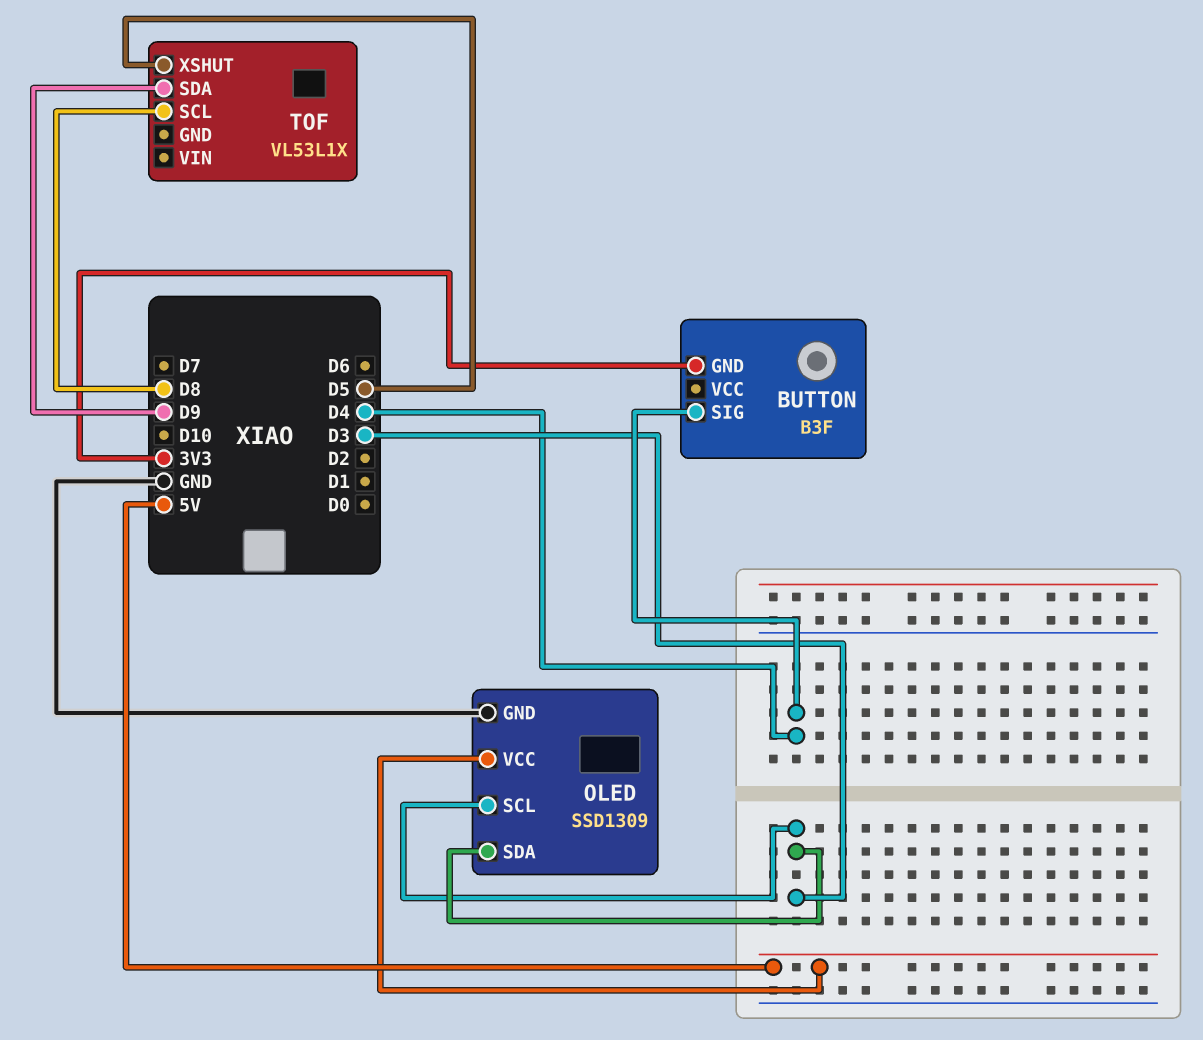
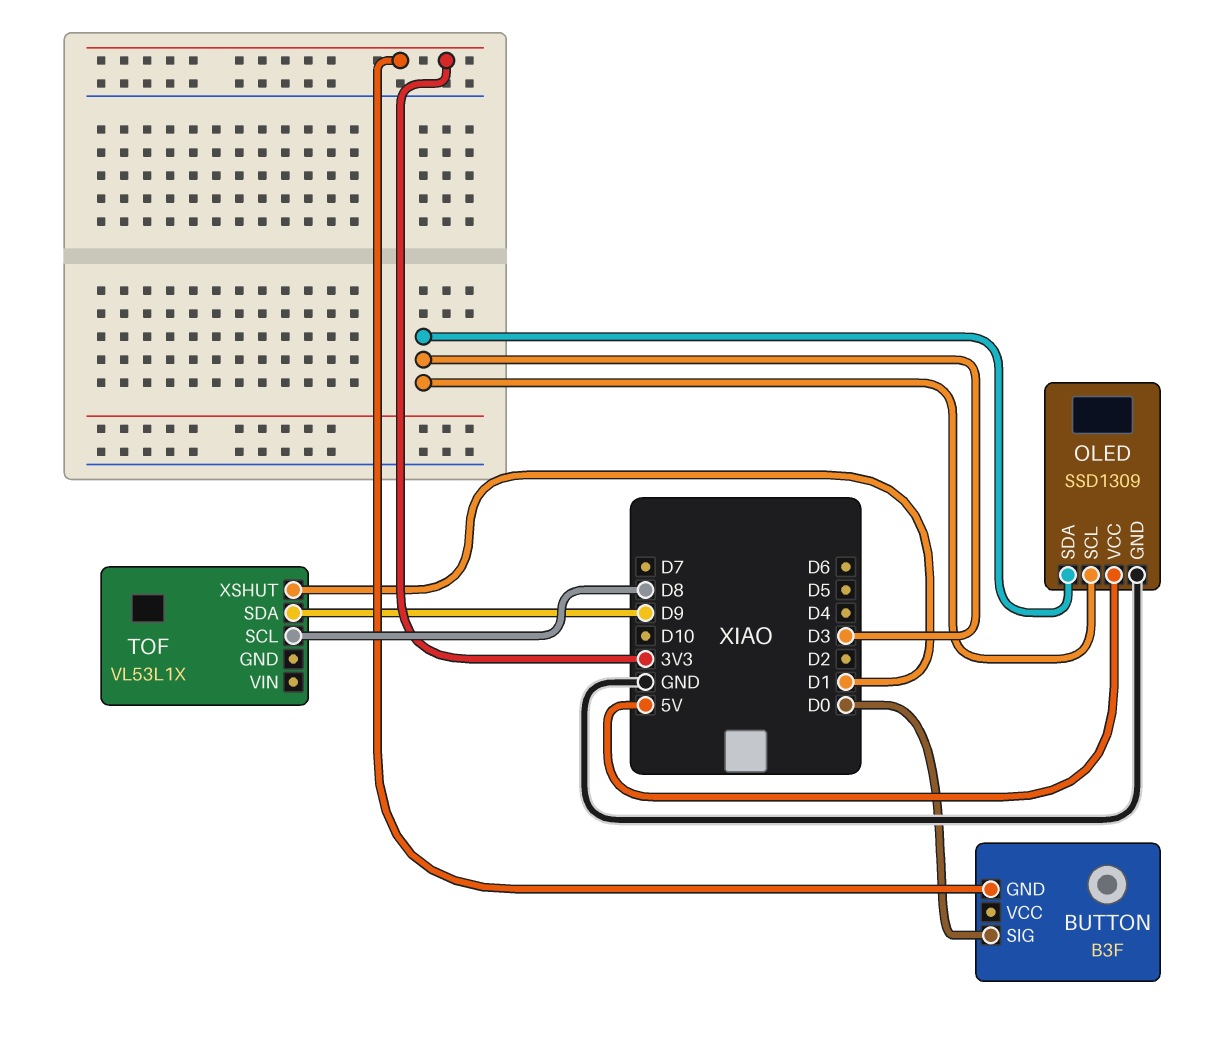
BUTTON pin SIG: D4 -> D0
TOF pin XSHUT: D5 -> D1

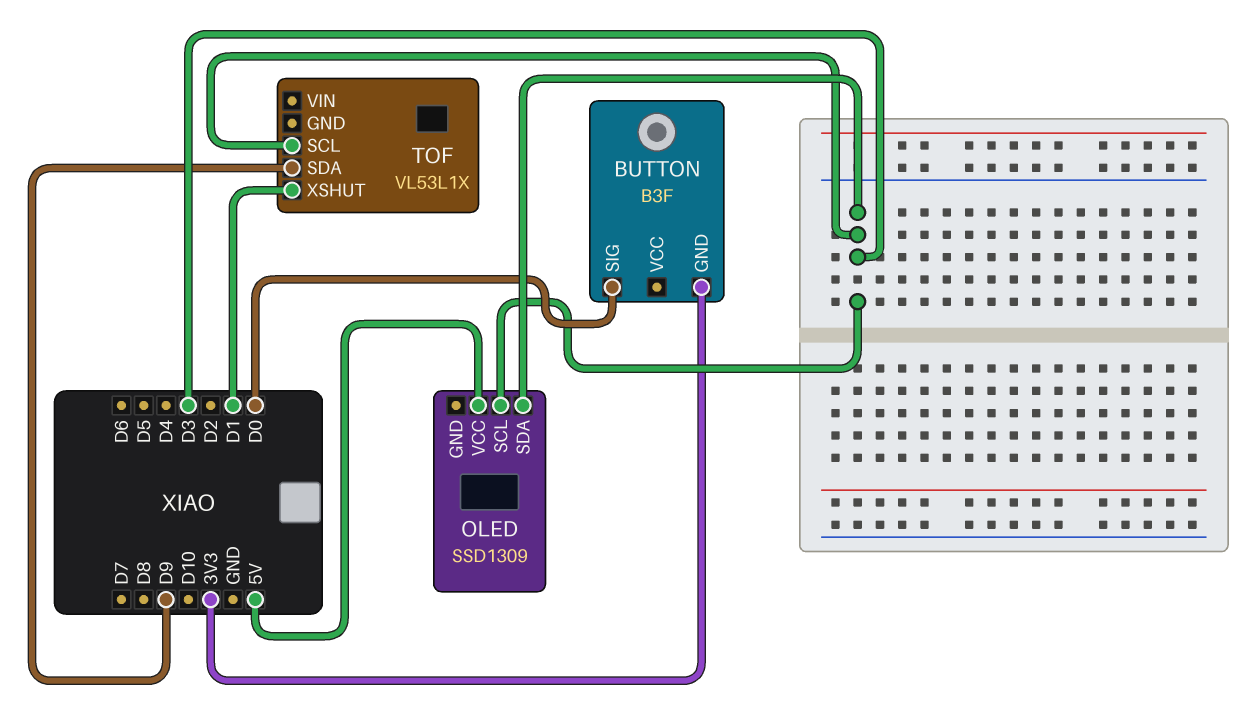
OLED pin GND: GND -> none
TOF pin SCL: D8 -> D3

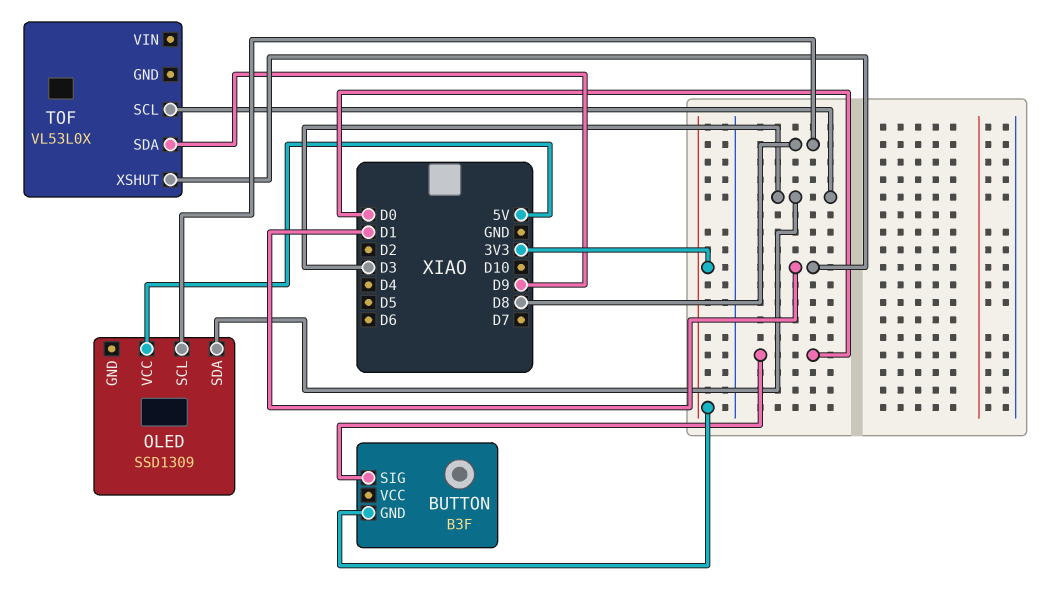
OLED pin SCL: D3 -> D8
TOF: VL53L1X -> VL53L0X

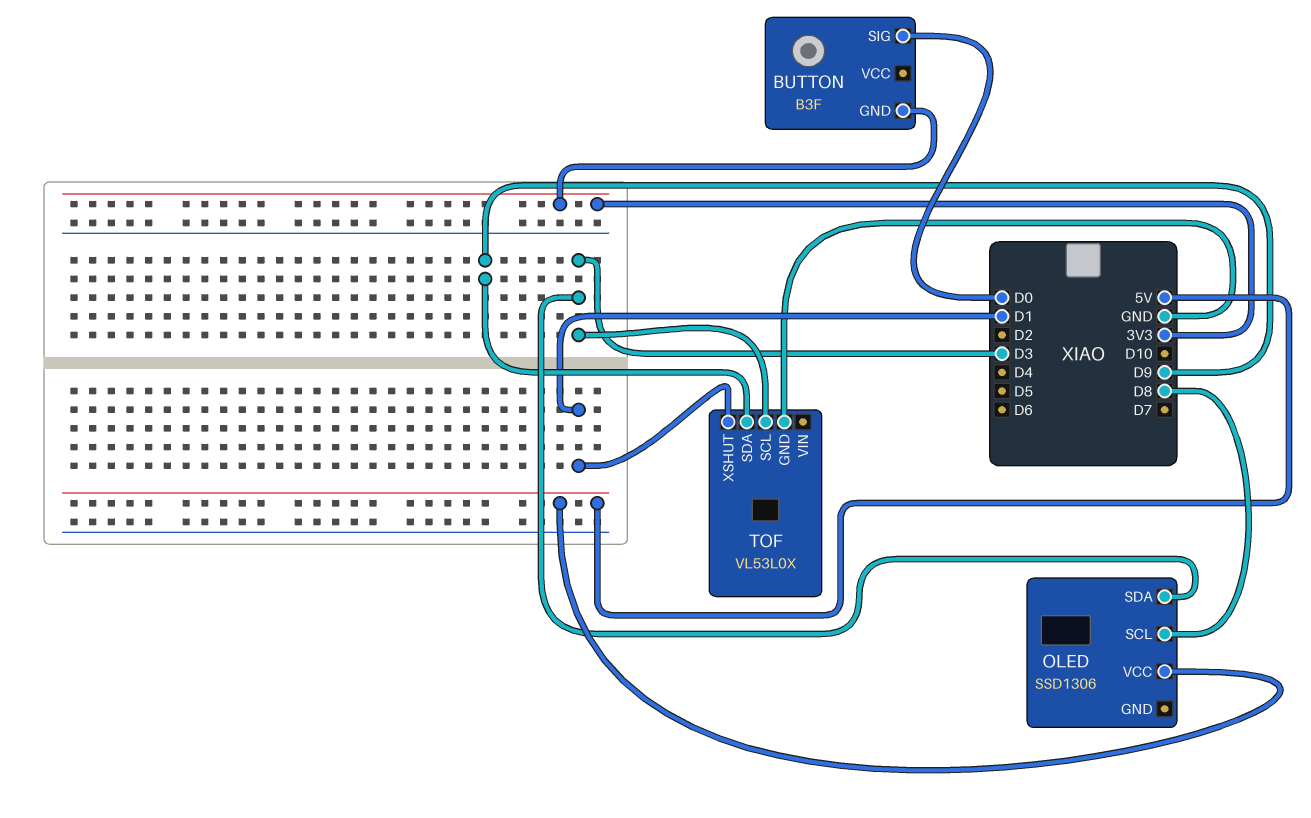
OLED: SSD1309 -> SSD1306
TOF pin GND: none -> GND

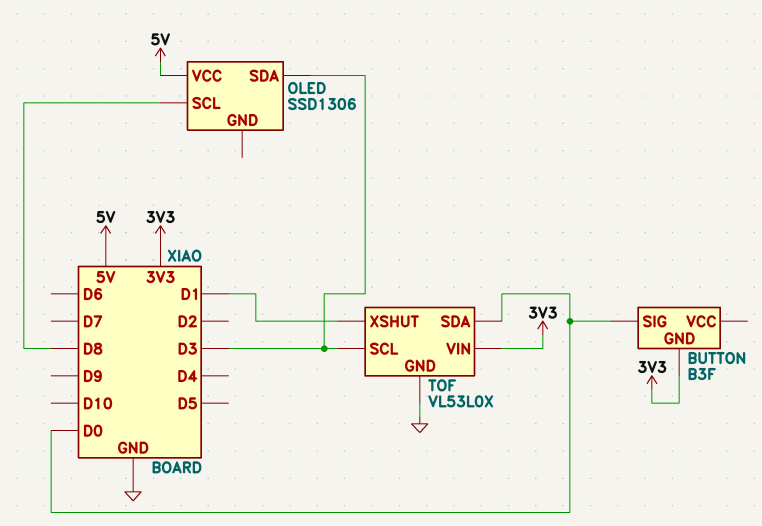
TOF pin SDA: D9 -> D0
TOF pin VIN: none -> 3V3

